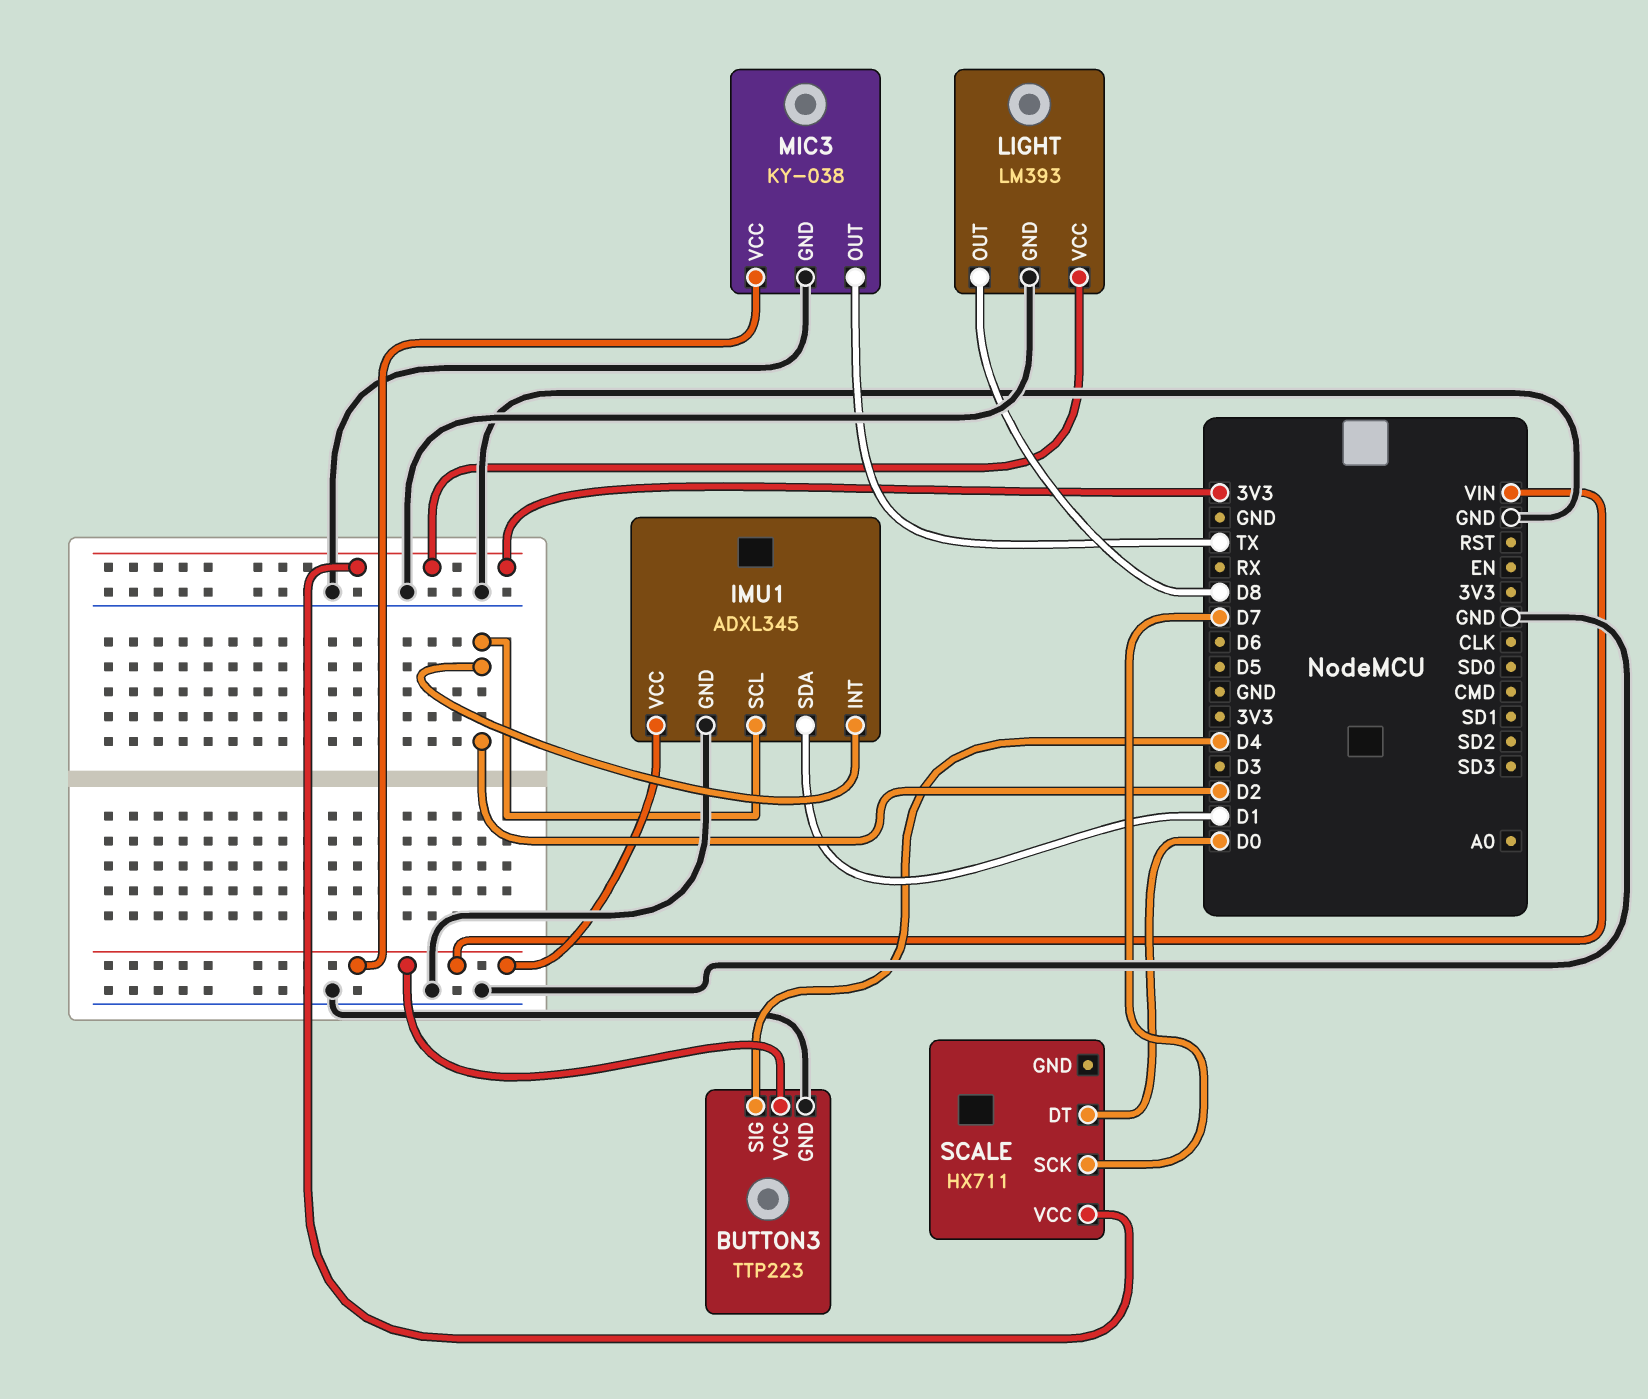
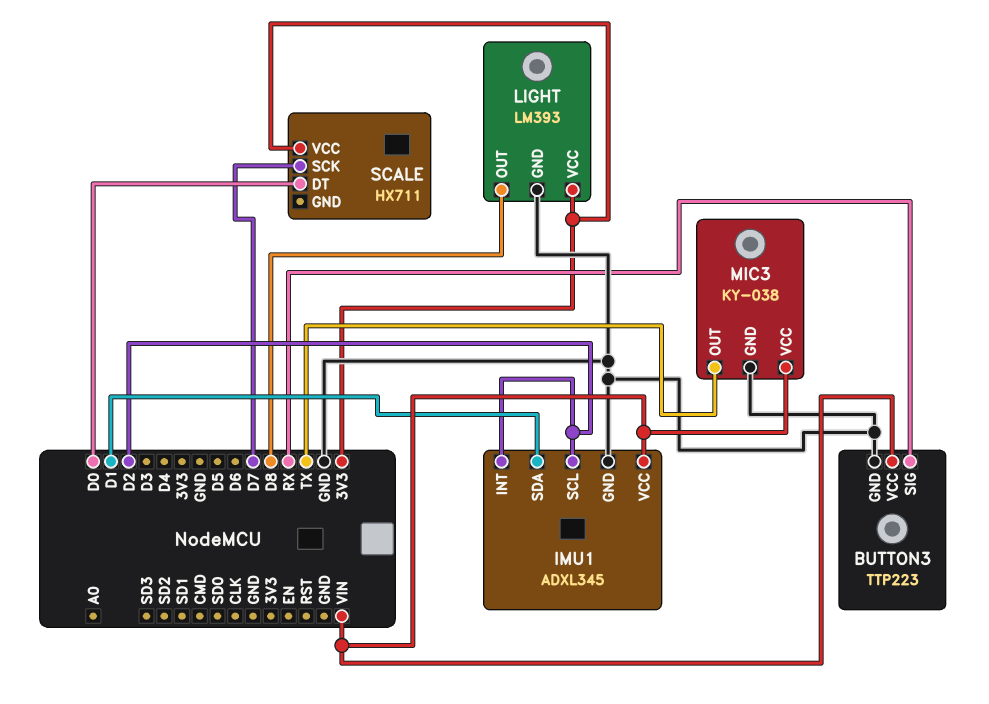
BUTTON3 pin SIG: D4 -> RX

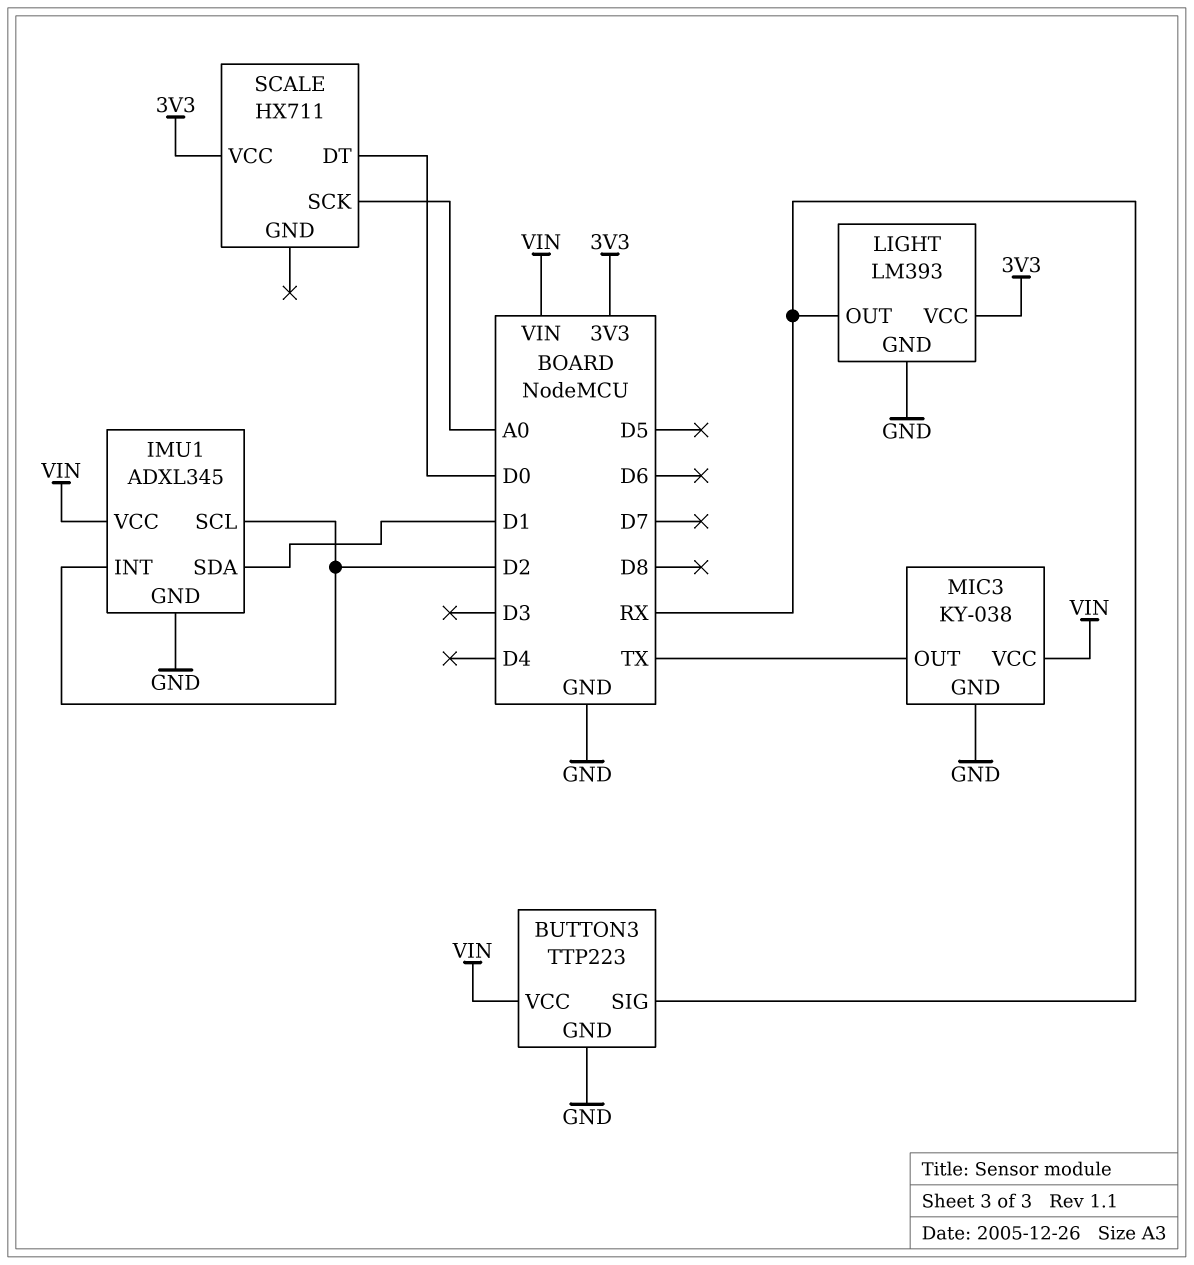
LIGHT pin OUT: D8 -> RX
SCALE pin SCK: D7 -> A0

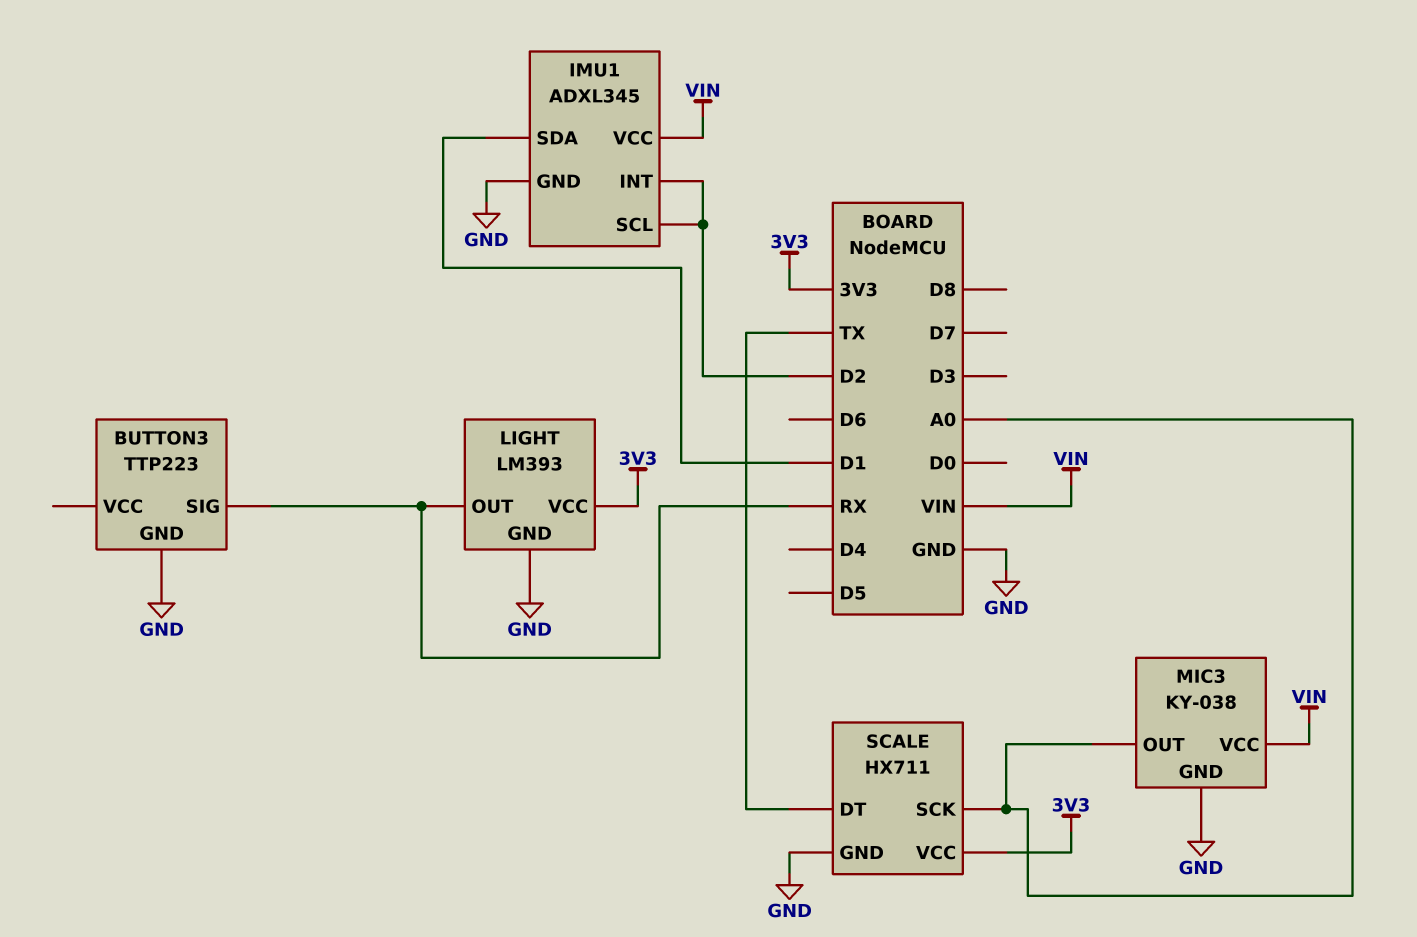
BUTTON3 pin VCC: VIN -> none
MIC3 pin OUT: TX -> A0
SCALE pin DT: D0 -> TX
SCALE pin GND: none -> GND

